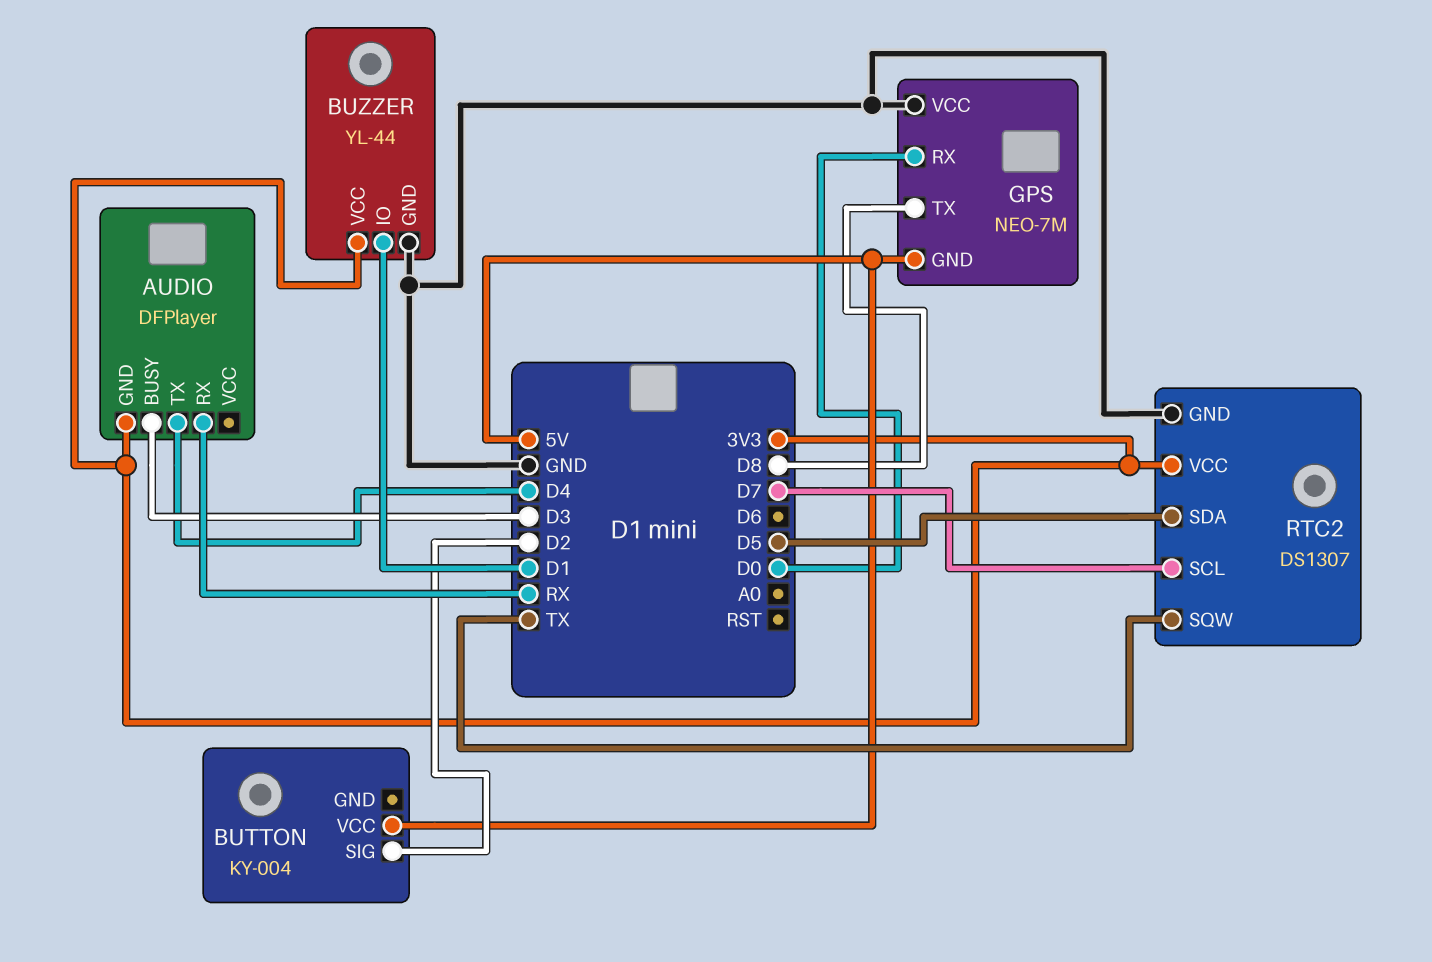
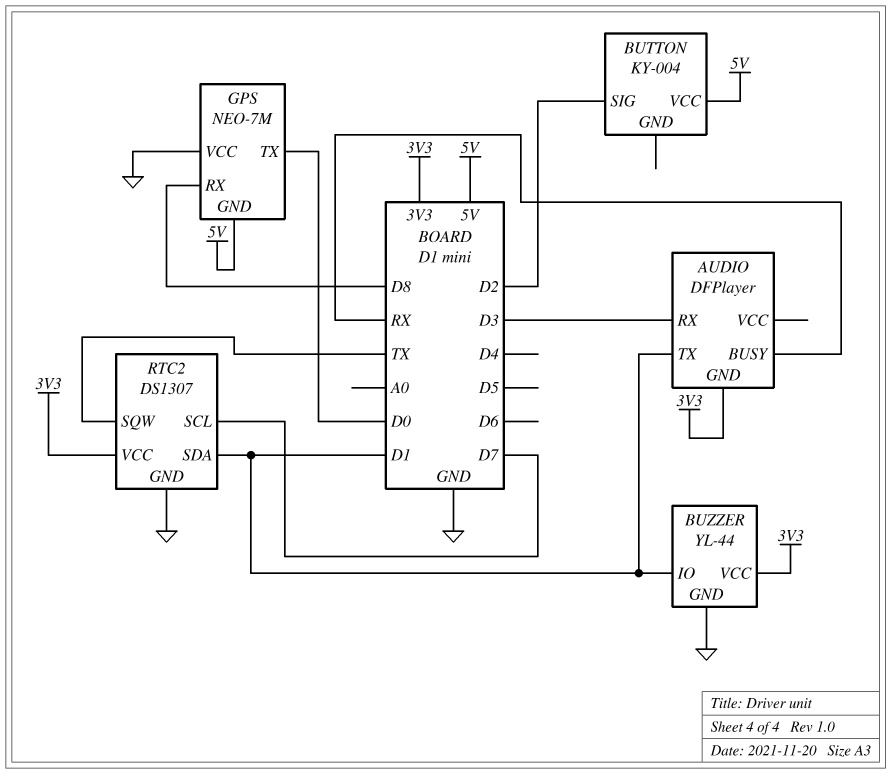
AUDIO pin BUSY: D3 -> RX
AUDIO pin RX: RX -> D3
AUDIO pin TX: D4 -> D1
GPS pin RX: D0 -> D8
GPS pin TX: D8 -> D0
RTC2 pin SDA: D5 -> D1

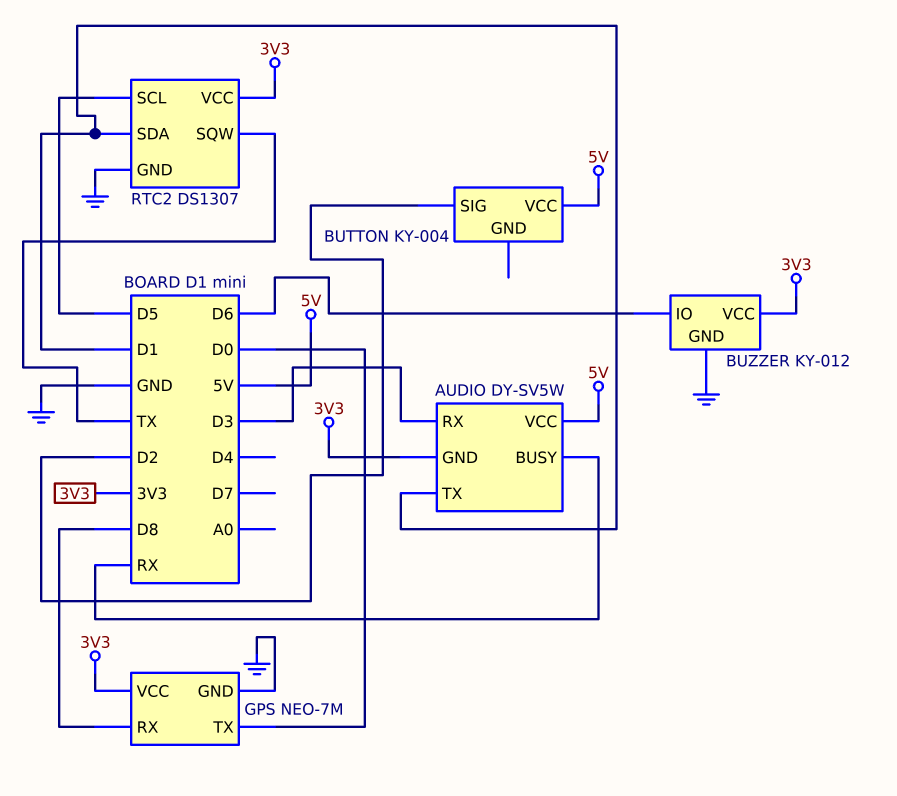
AUDIO: DFPlayer -> DY-SV5W
AUDIO pin VCC: none -> 5V
BUZZER: YL-44 -> KY-012
BUZZER pin IO: D1 -> D6
GPS pin GND: 5V -> GND
GPS pin VCC: GND -> 3V3
RTC2 pin SCL: D7 -> D5

